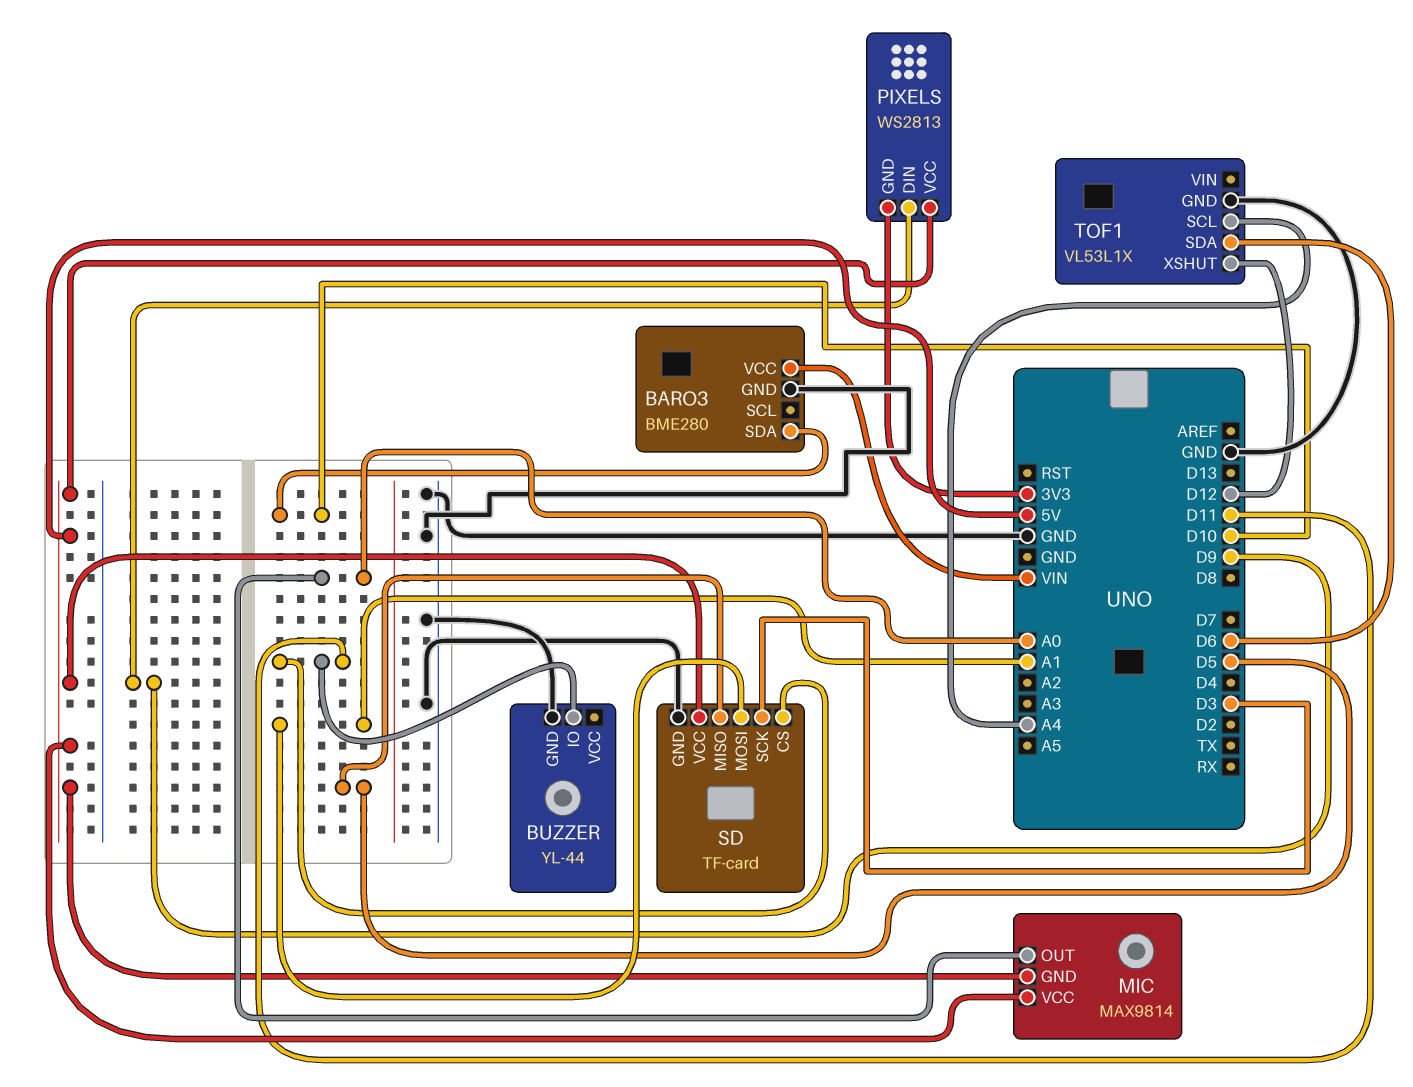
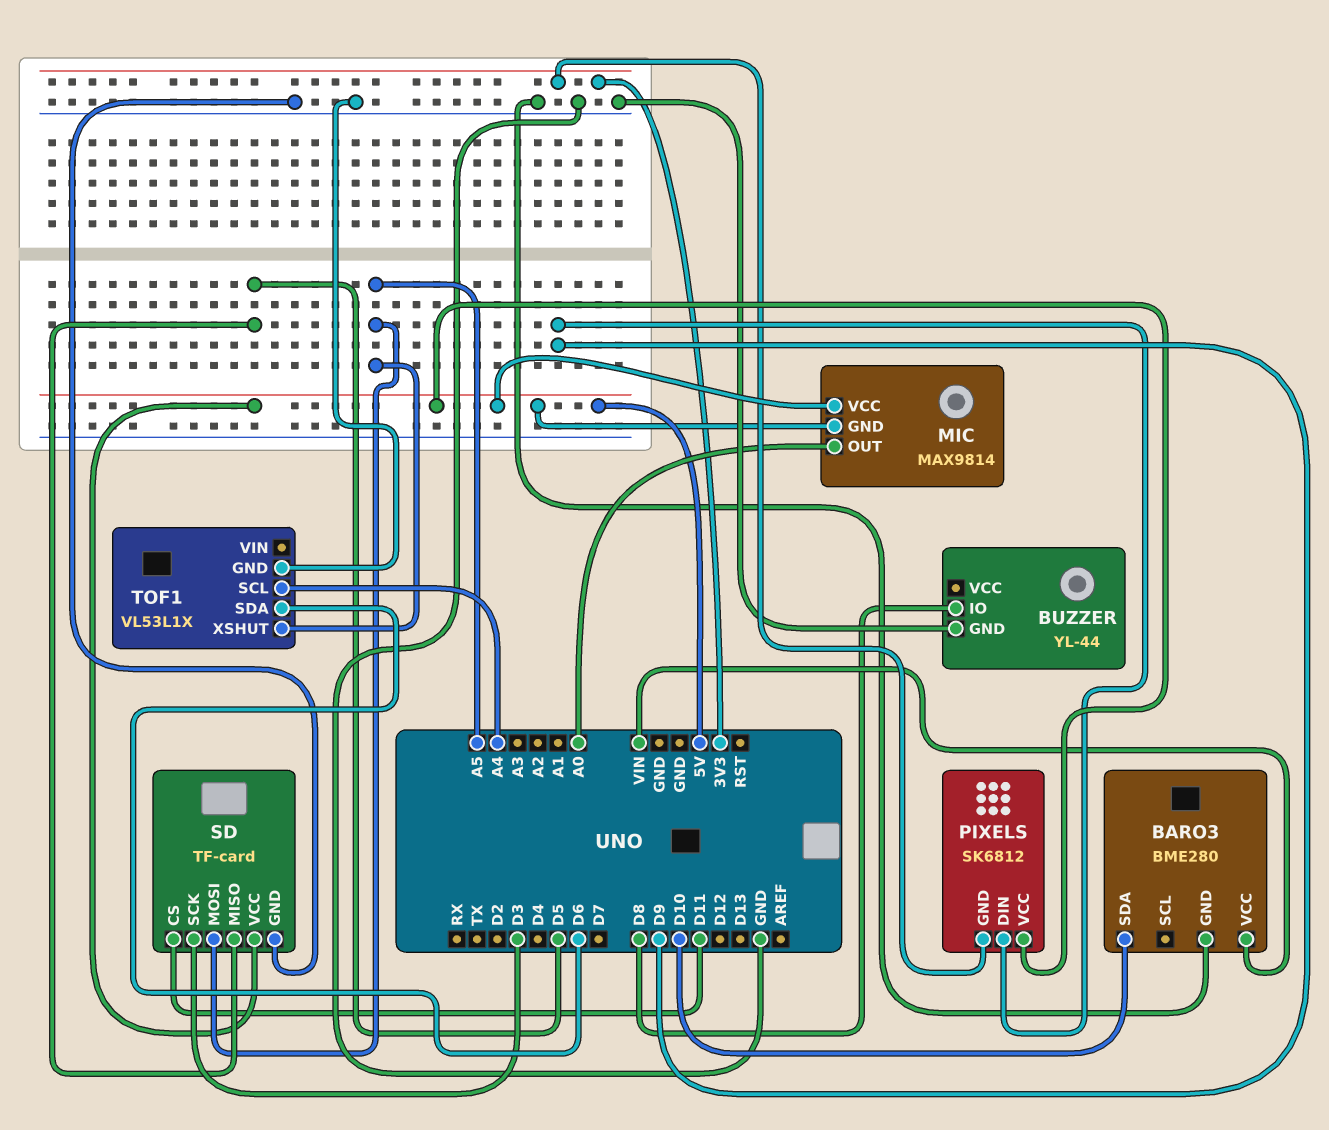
BUZZER pin IO: D11 -> D8
PIXELS: WS2813 -> SK6812
SD pin MOSI: A1 -> A5
TOF1 pin XSHUT: D12 -> A5

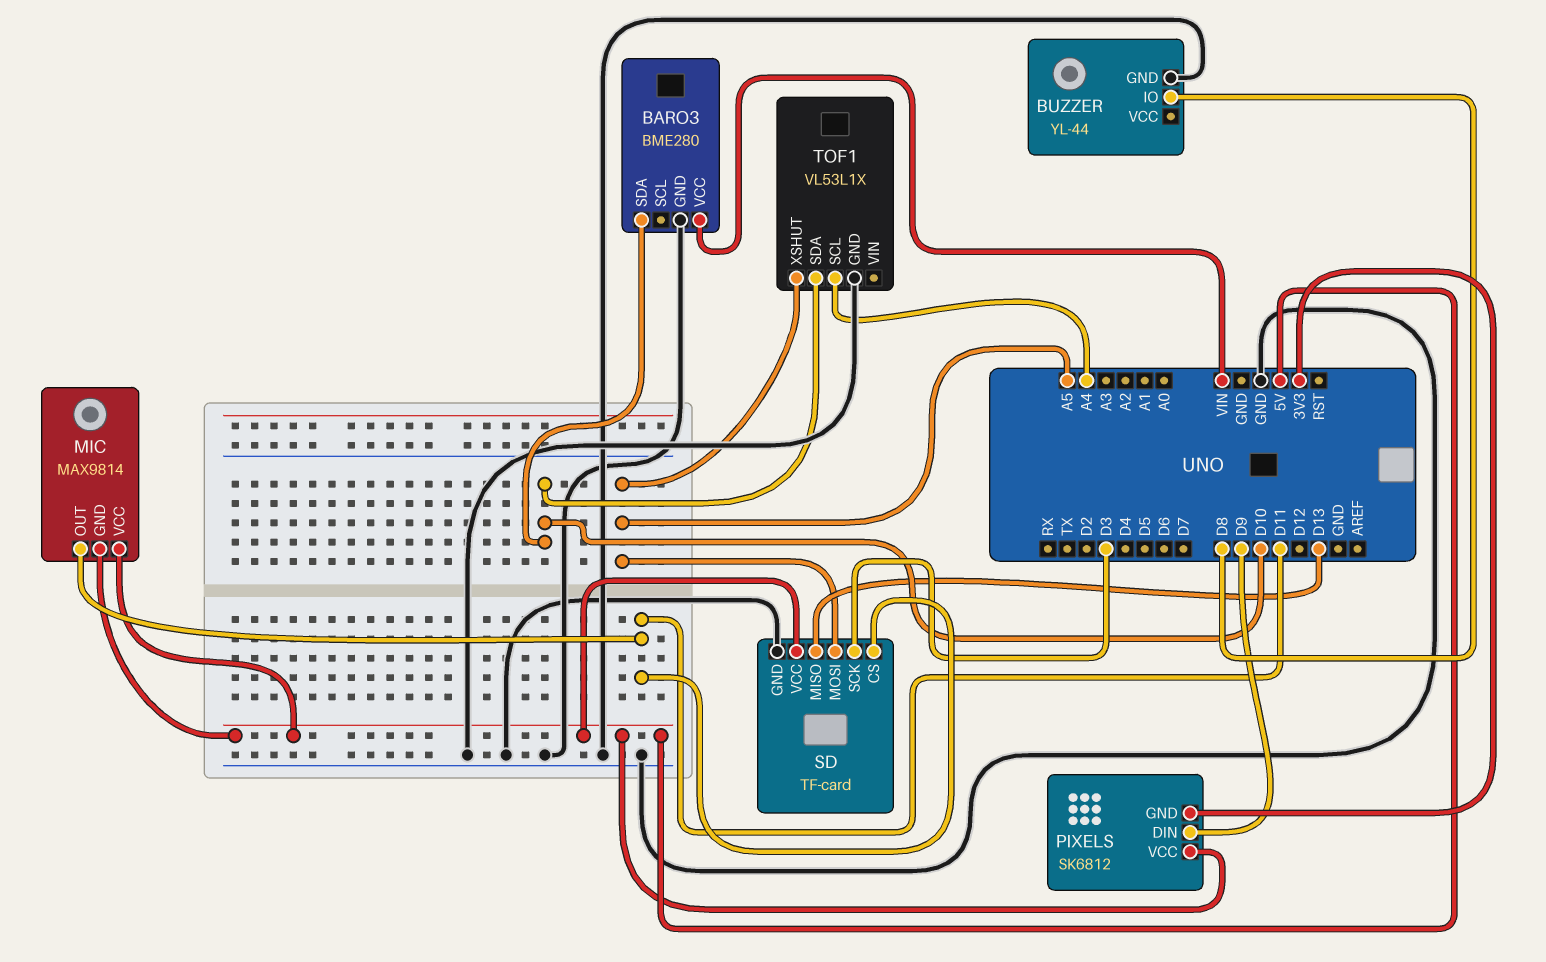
MIC pin OUT: A0 -> D11
SD pin MISO: D5 -> D13
TOF1 pin SDA: D6 -> D10

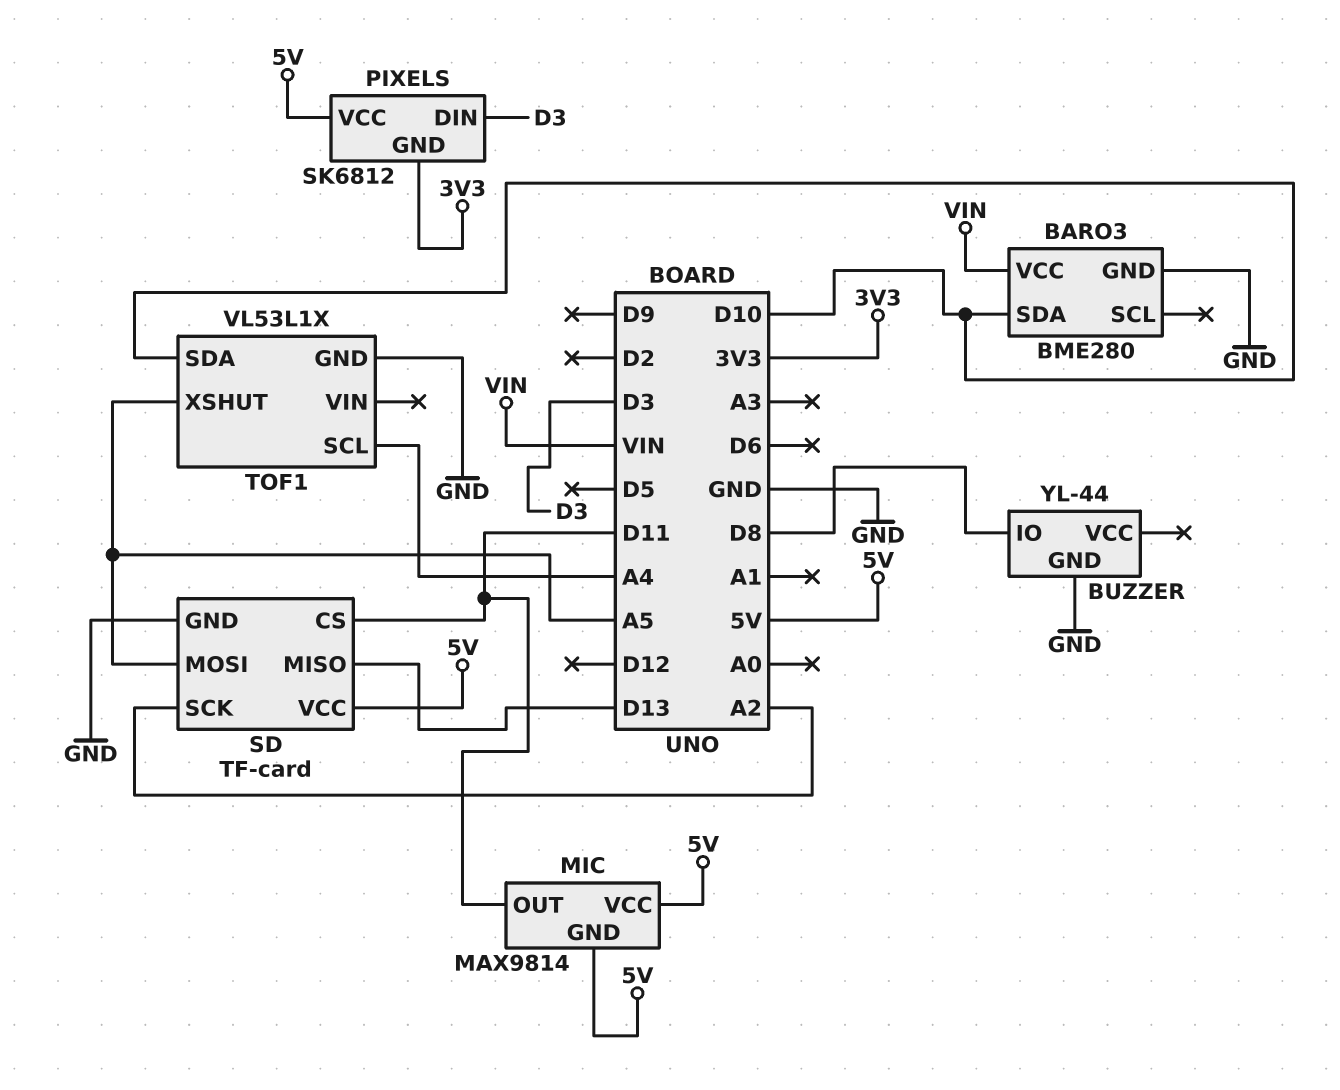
PIXELS pin DIN: D9 -> D3
SD pin SCK: D3 -> A2

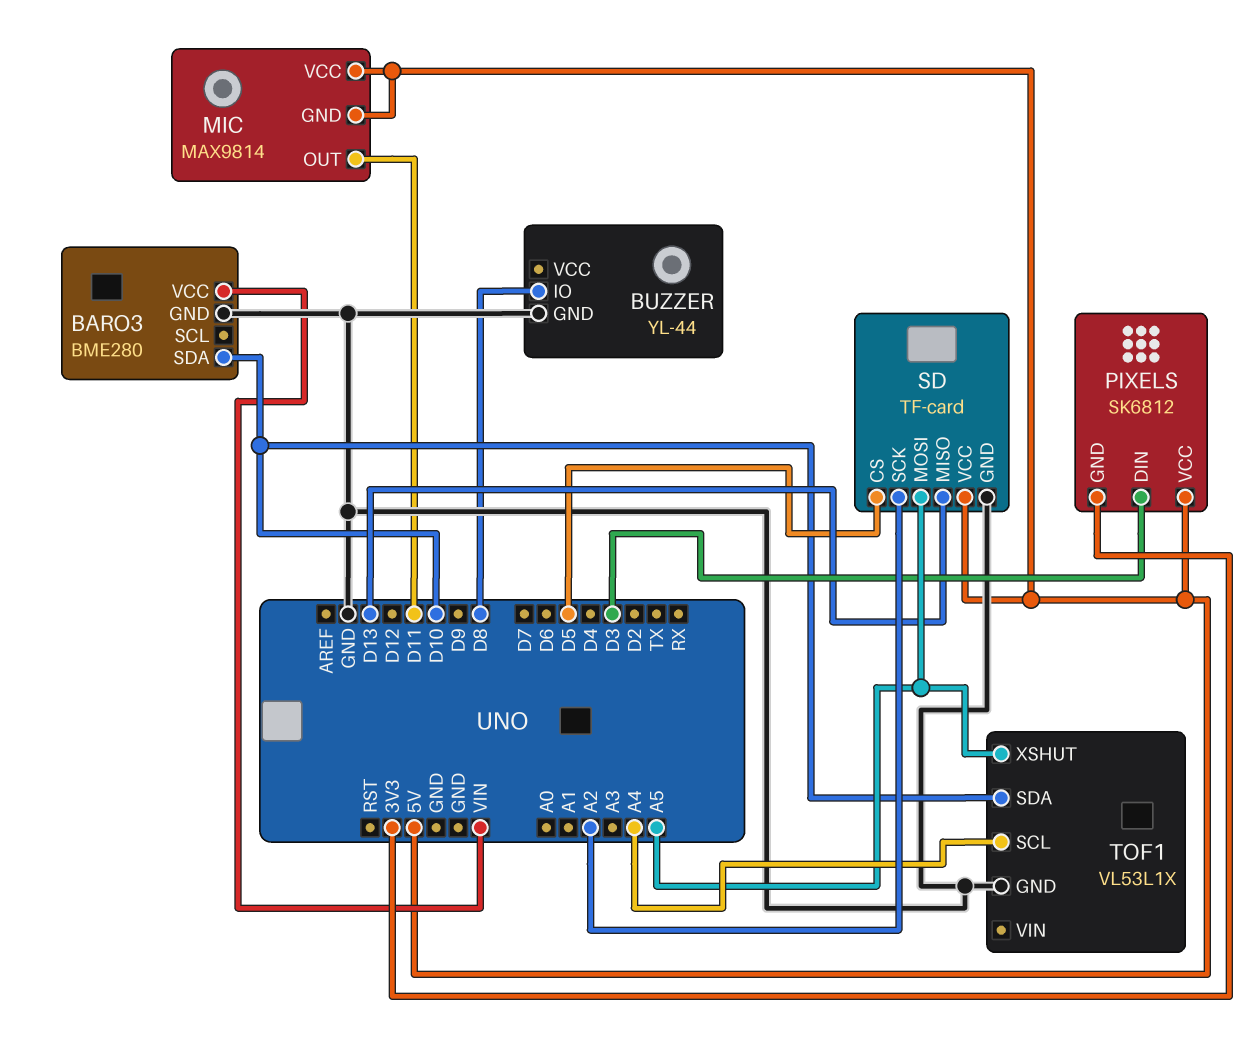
SD pin CS: D11 -> D5

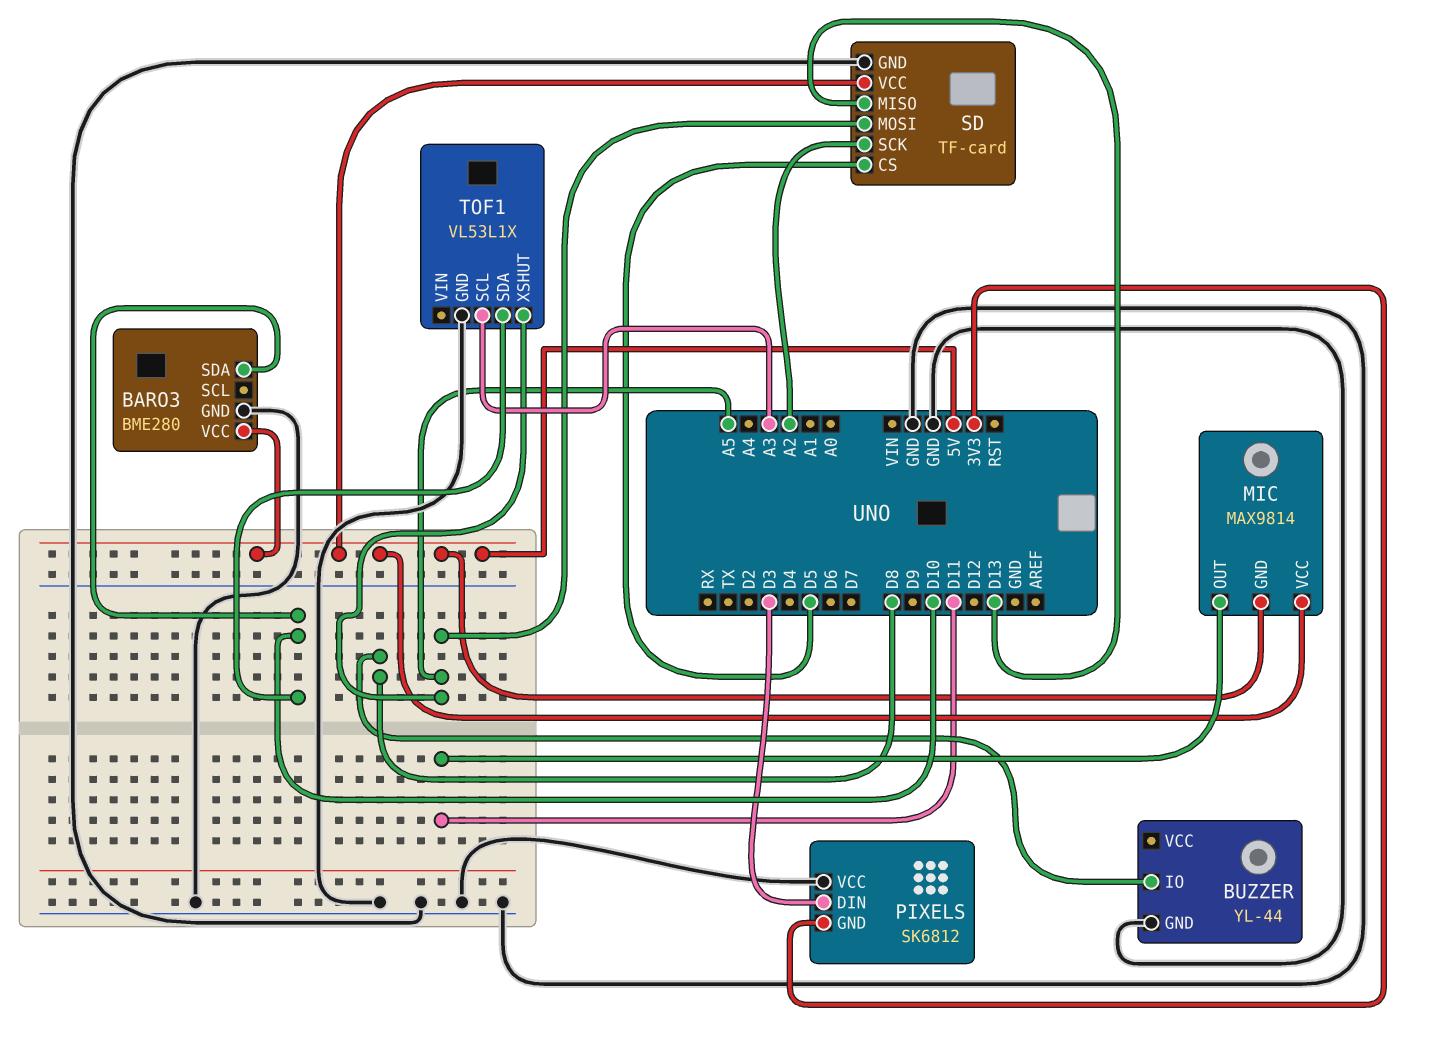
BARO3 pin VCC: VIN -> 5V
PIXELS pin VCC: 5V -> GND
TOF1 pin SCL: A4 -> A3

